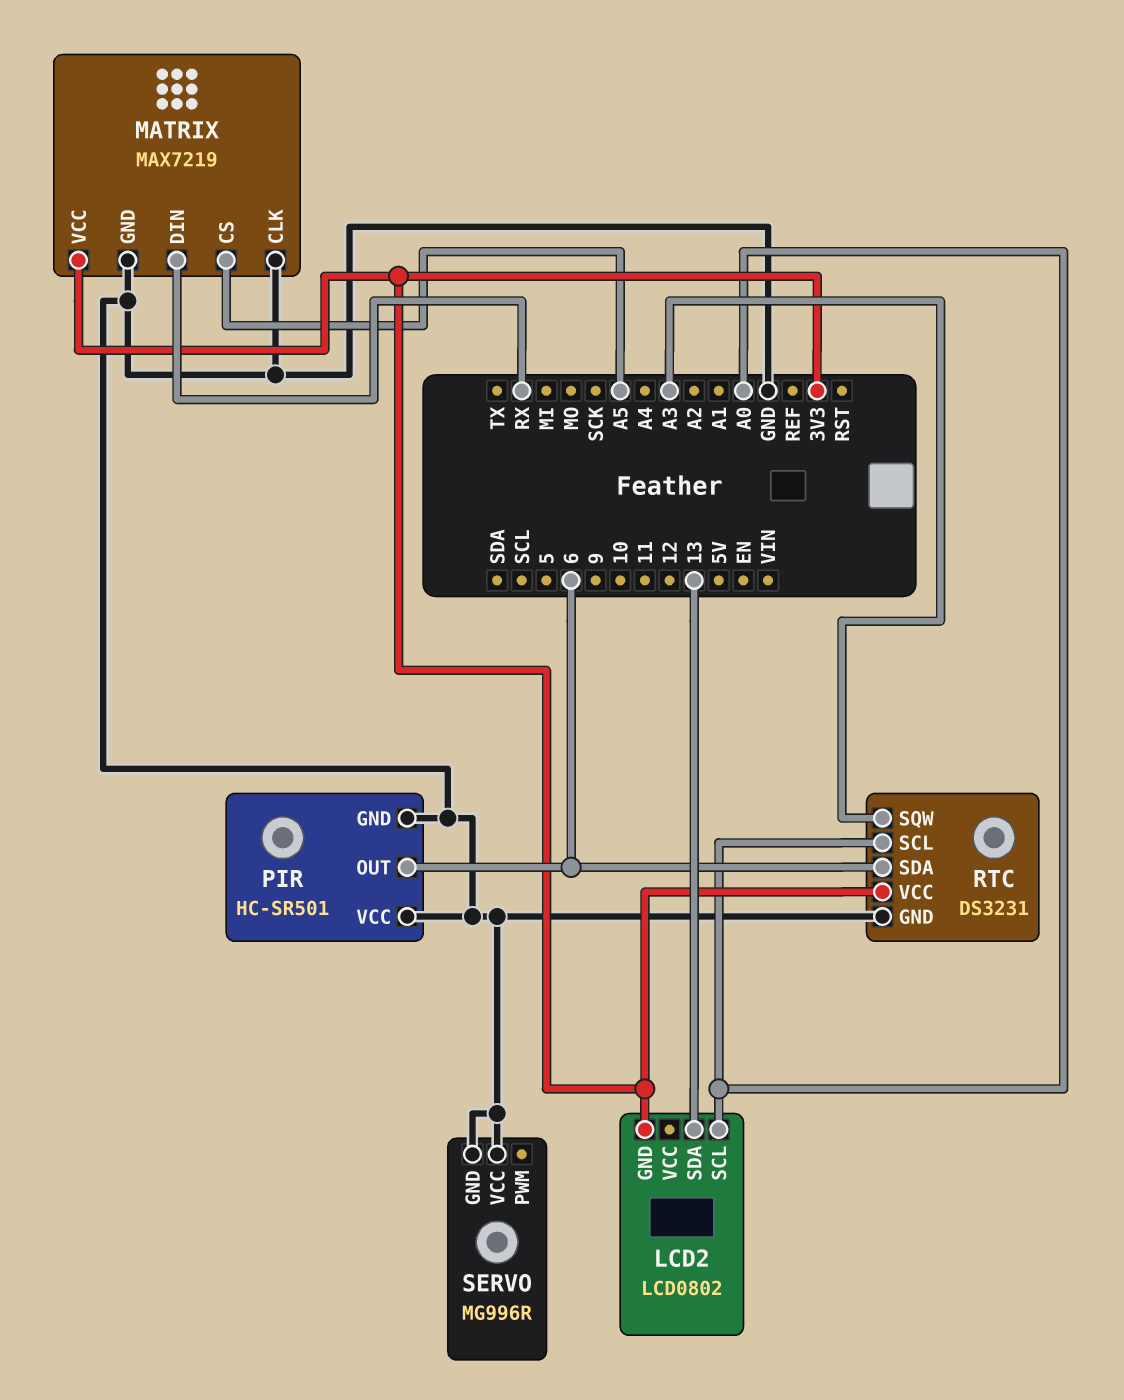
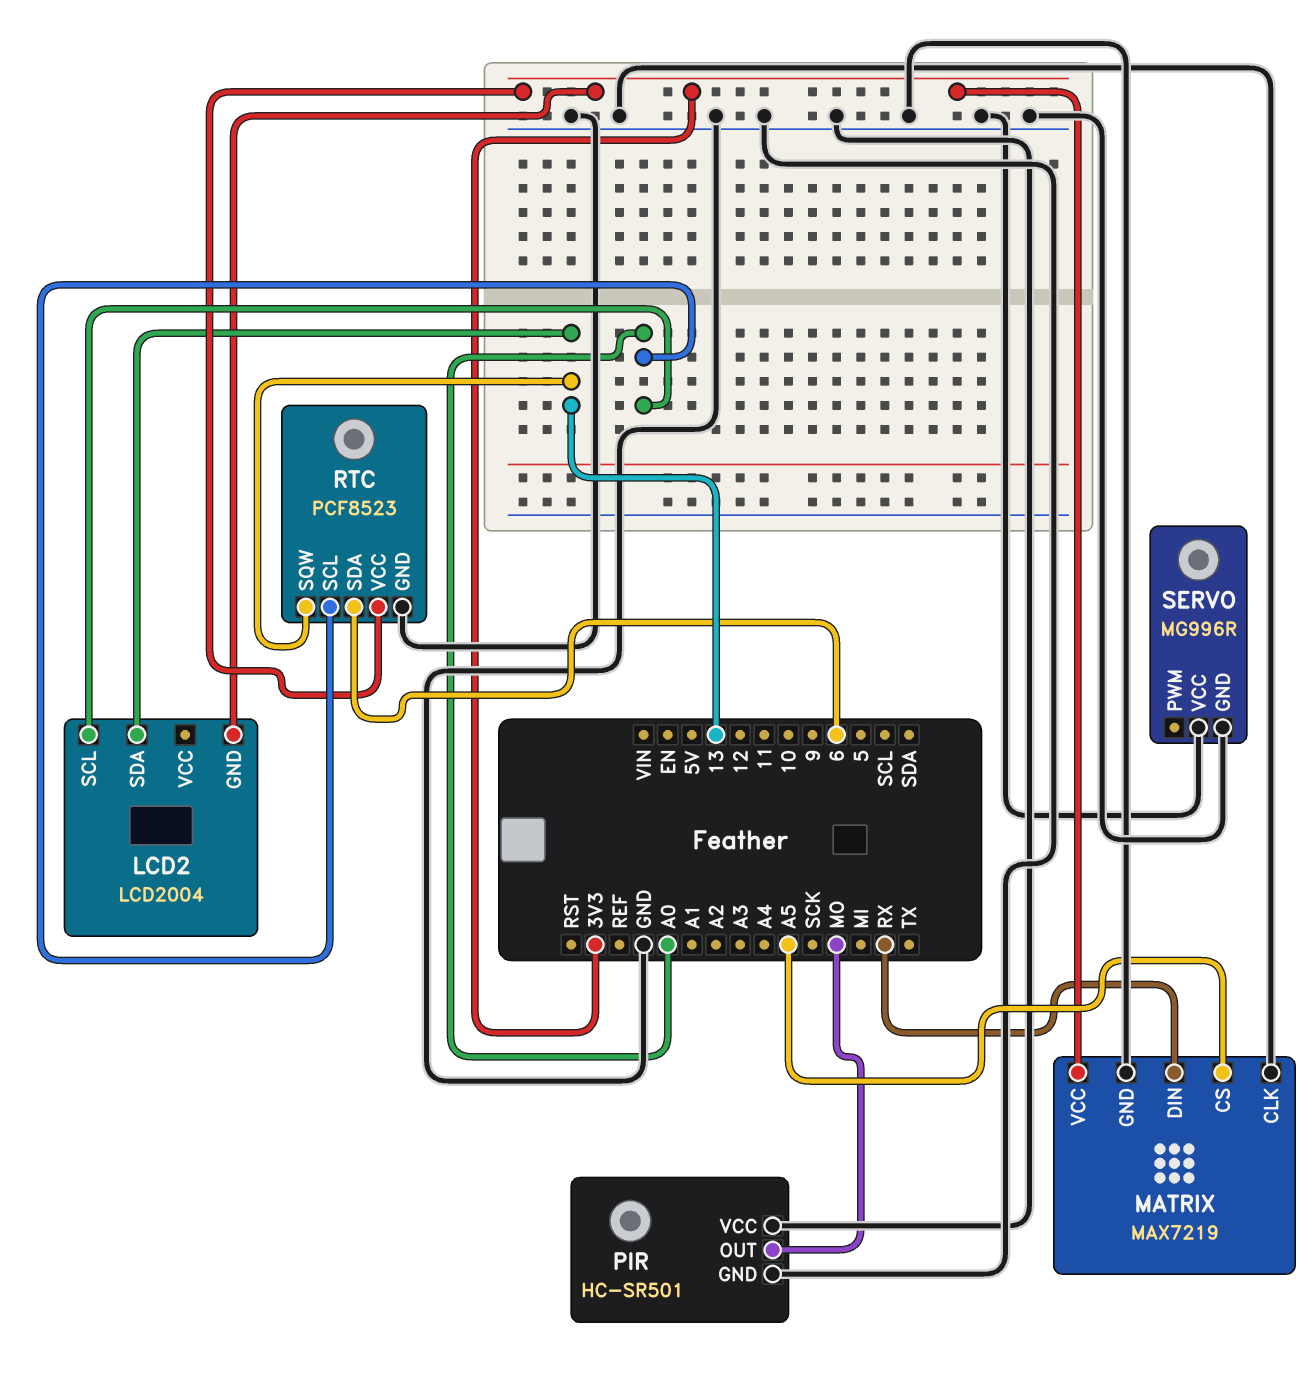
LCD2: LCD0802 -> LCD2004
PIR pin OUT: 6 -> MO
RTC: DS3231 -> PCF8523
RTC pin SQW: A3 -> 13

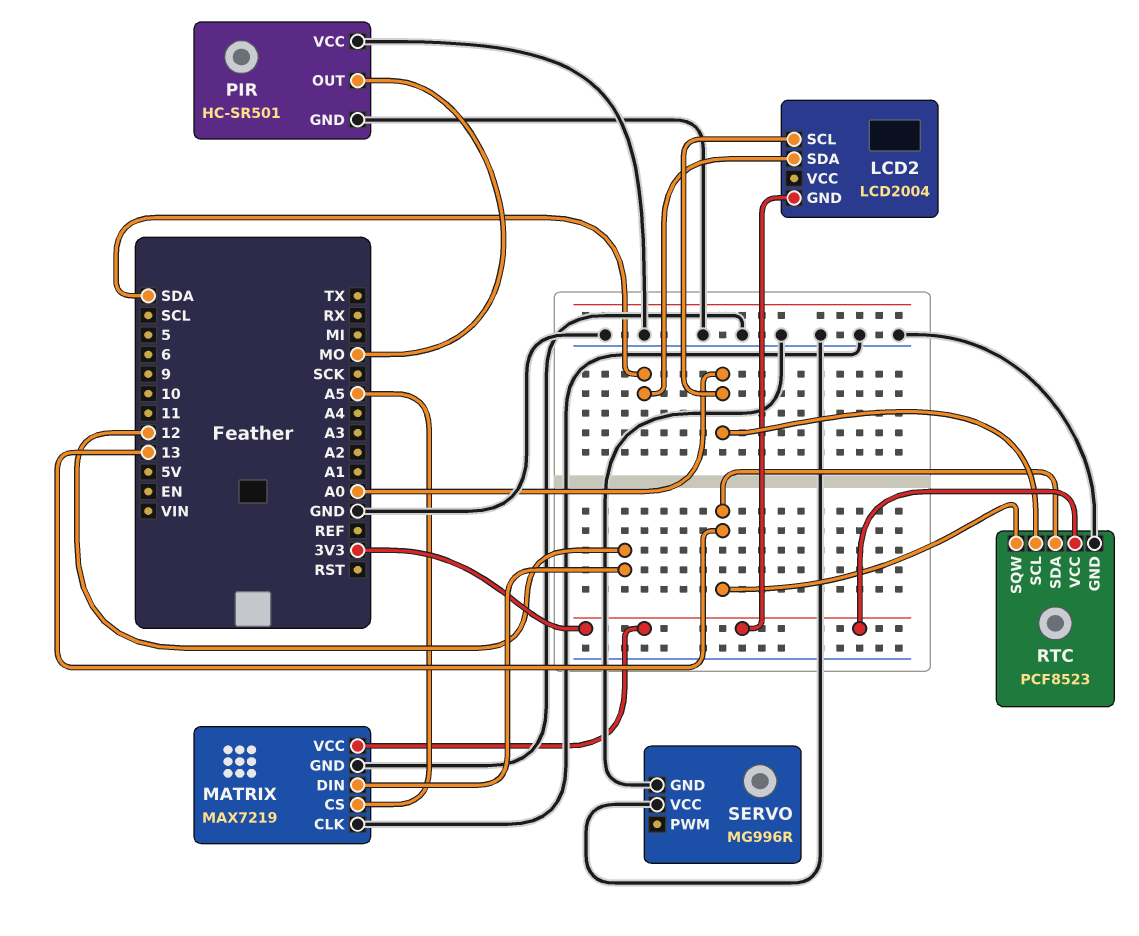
LCD2 pin SDA: 13 -> SDA
MATRIX pin DIN: RX -> 12
RTC pin SDA: 6 -> 13

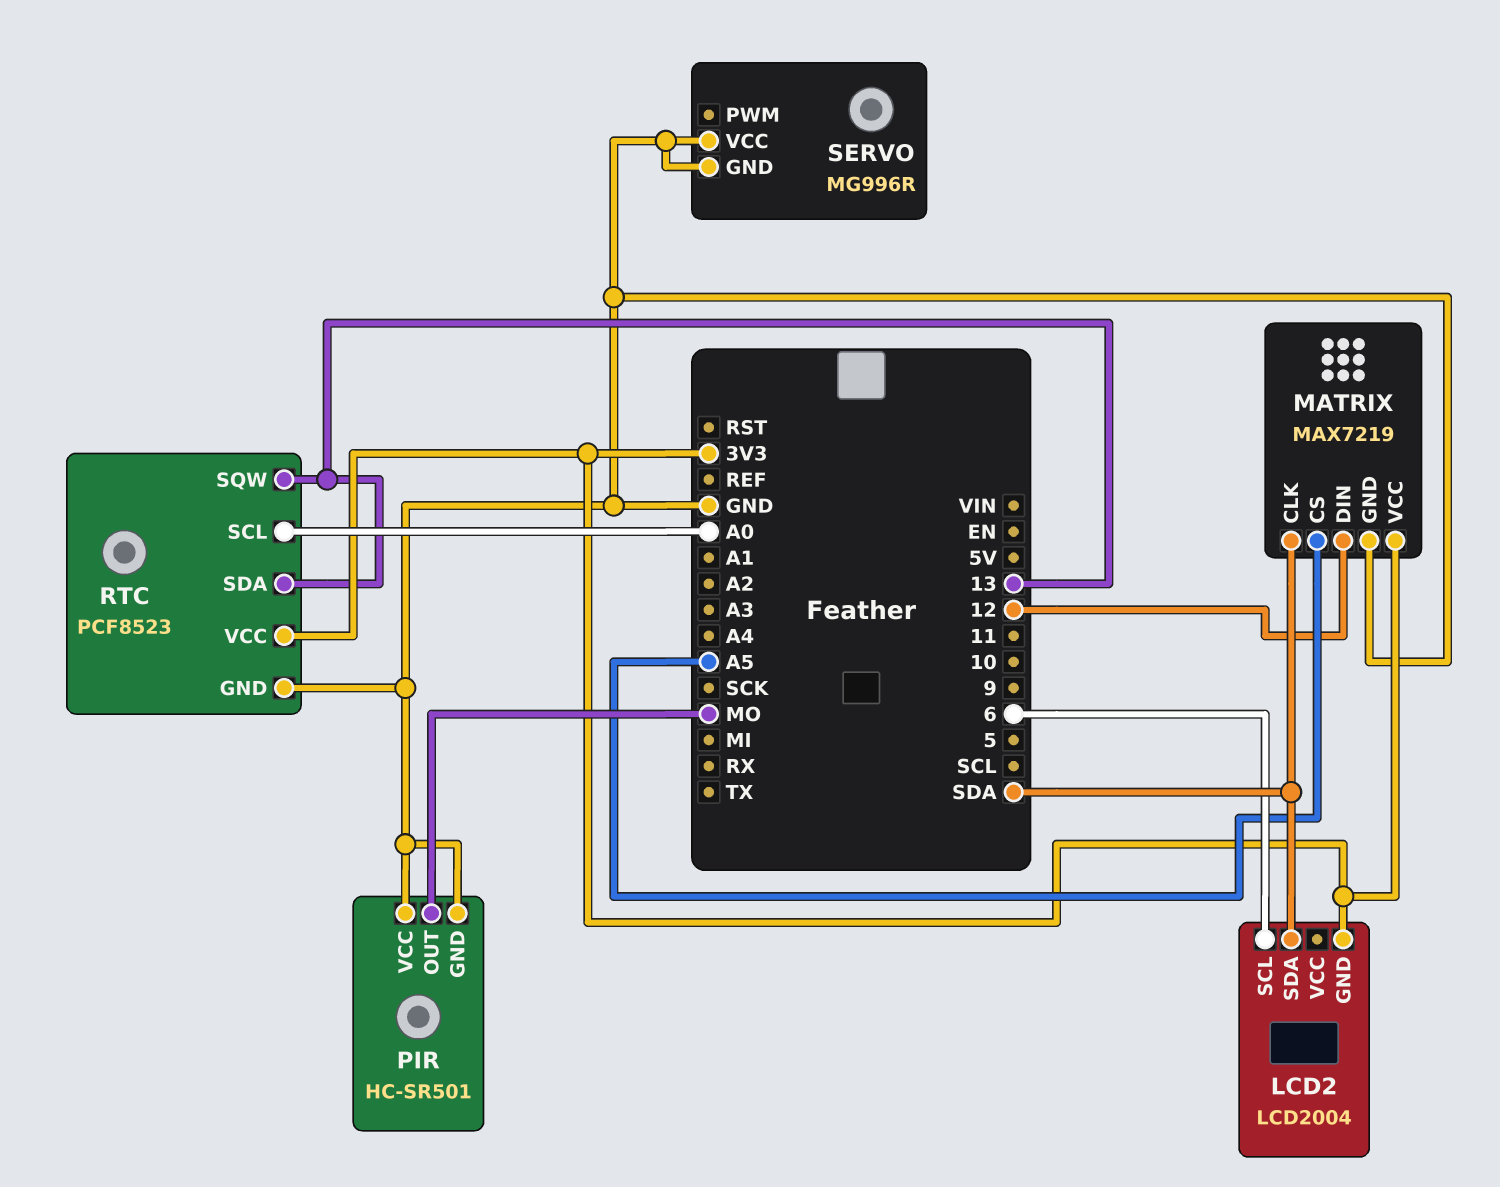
LCD2 pin SCL: A0 -> 6
MATRIX pin CLK: GND -> SDA

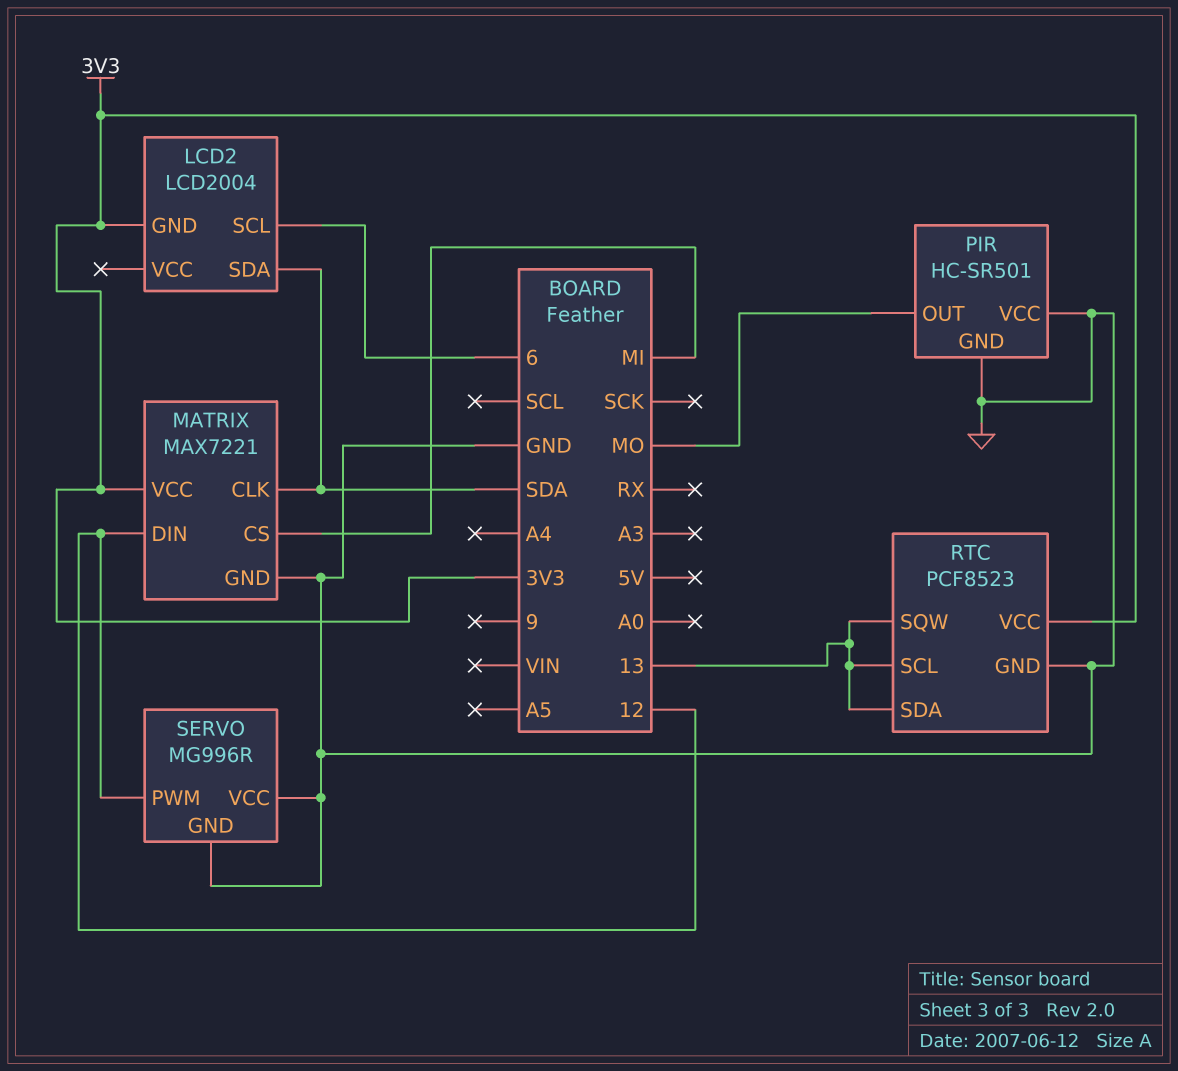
MATRIX: MAX7219 -> MAX7221
MATRIX pin CS: A5 -> MI
RTC pin SCL: A0 -> 13
SERVO pin PWM: none -> 12

